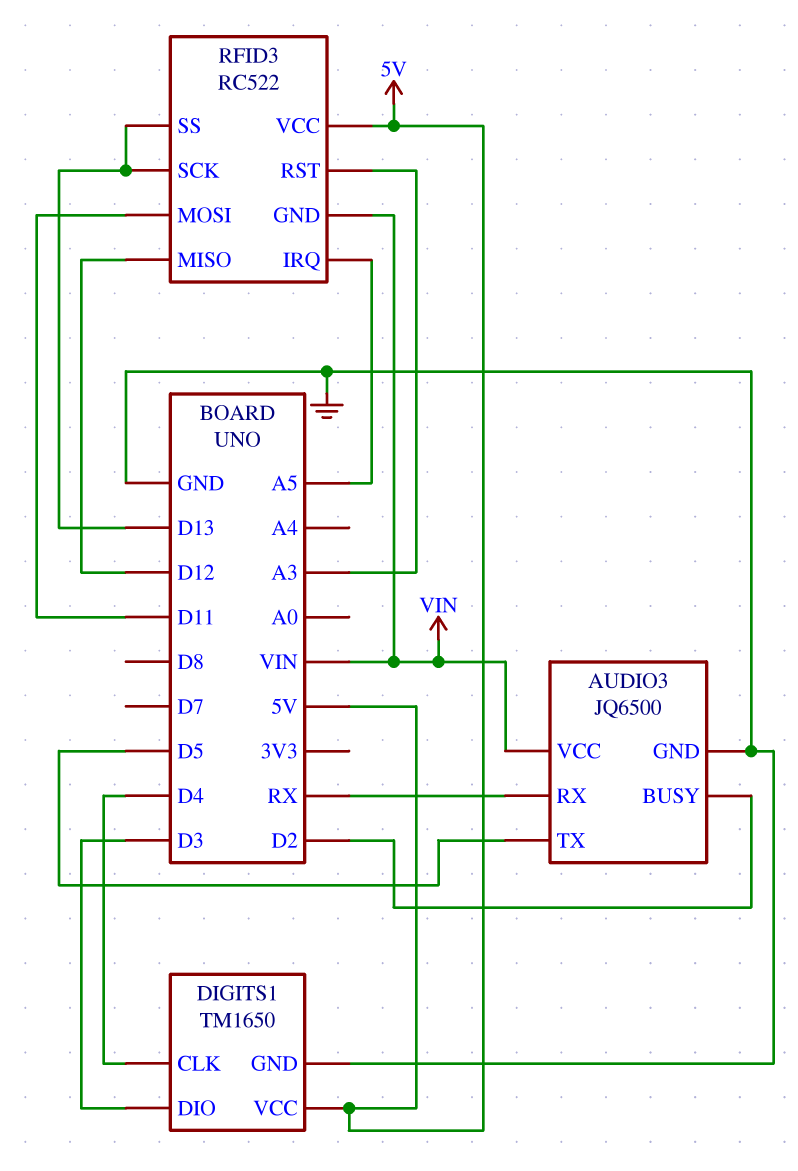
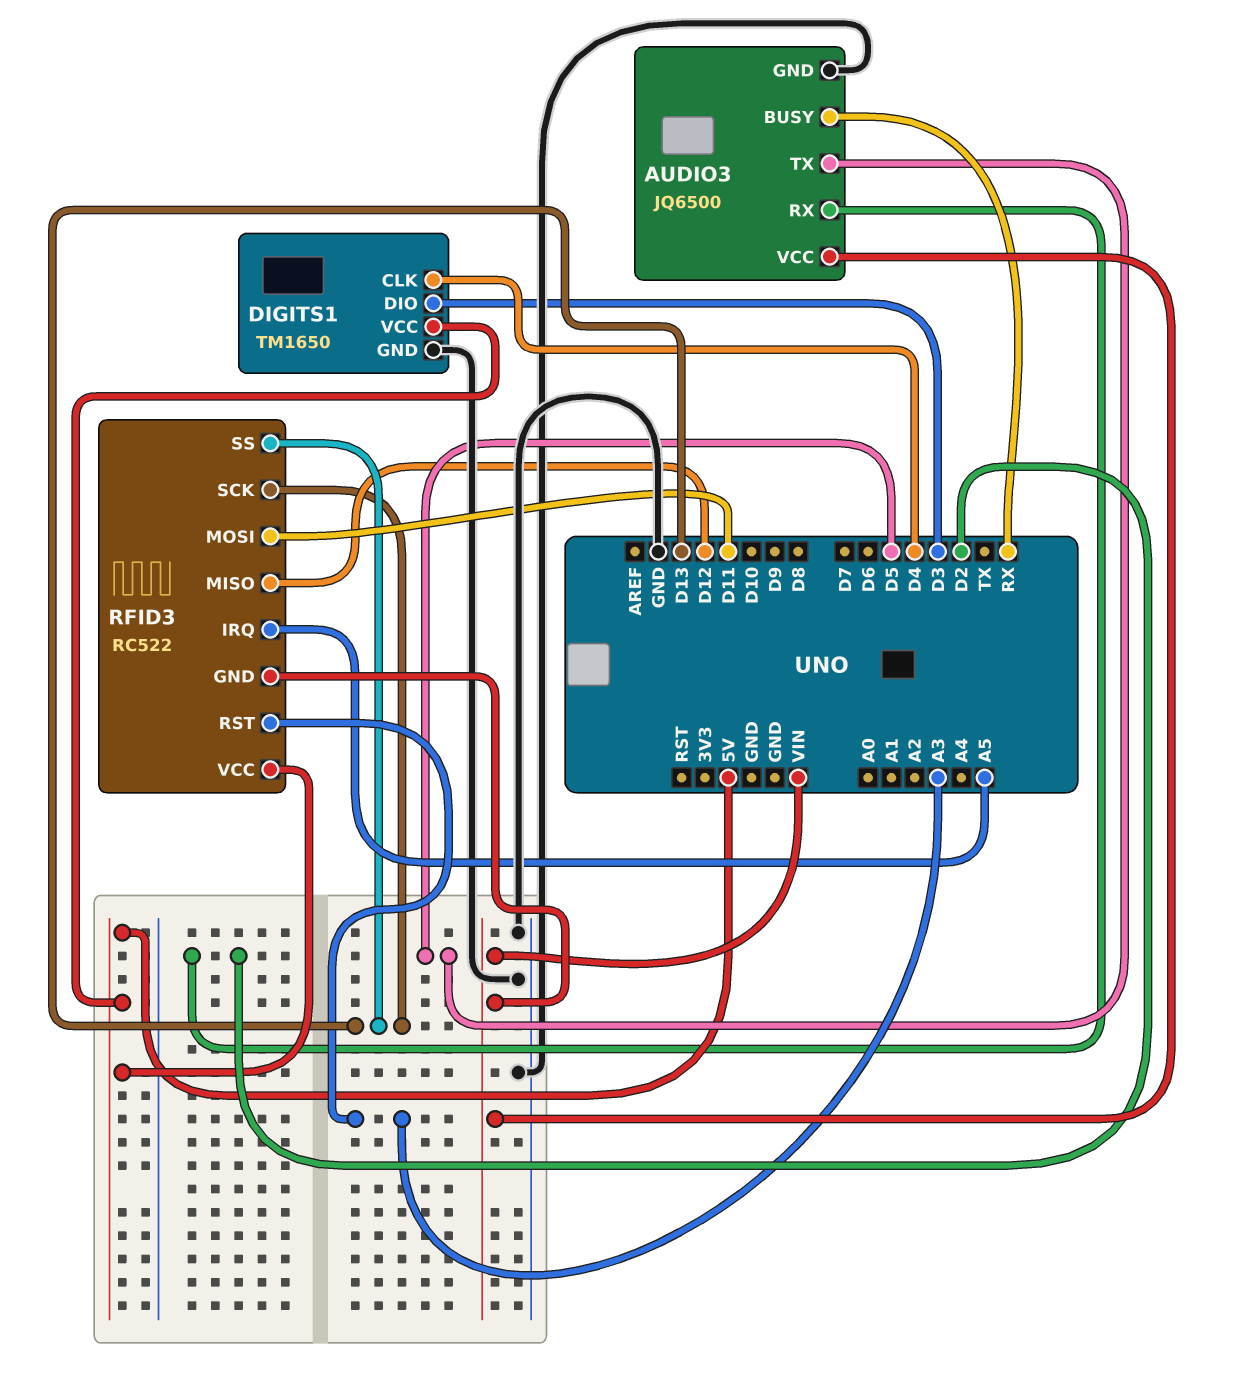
AUDIO3 pin BUSY: D2 -> RX
AUDIO3 pin RX: RX -> D2

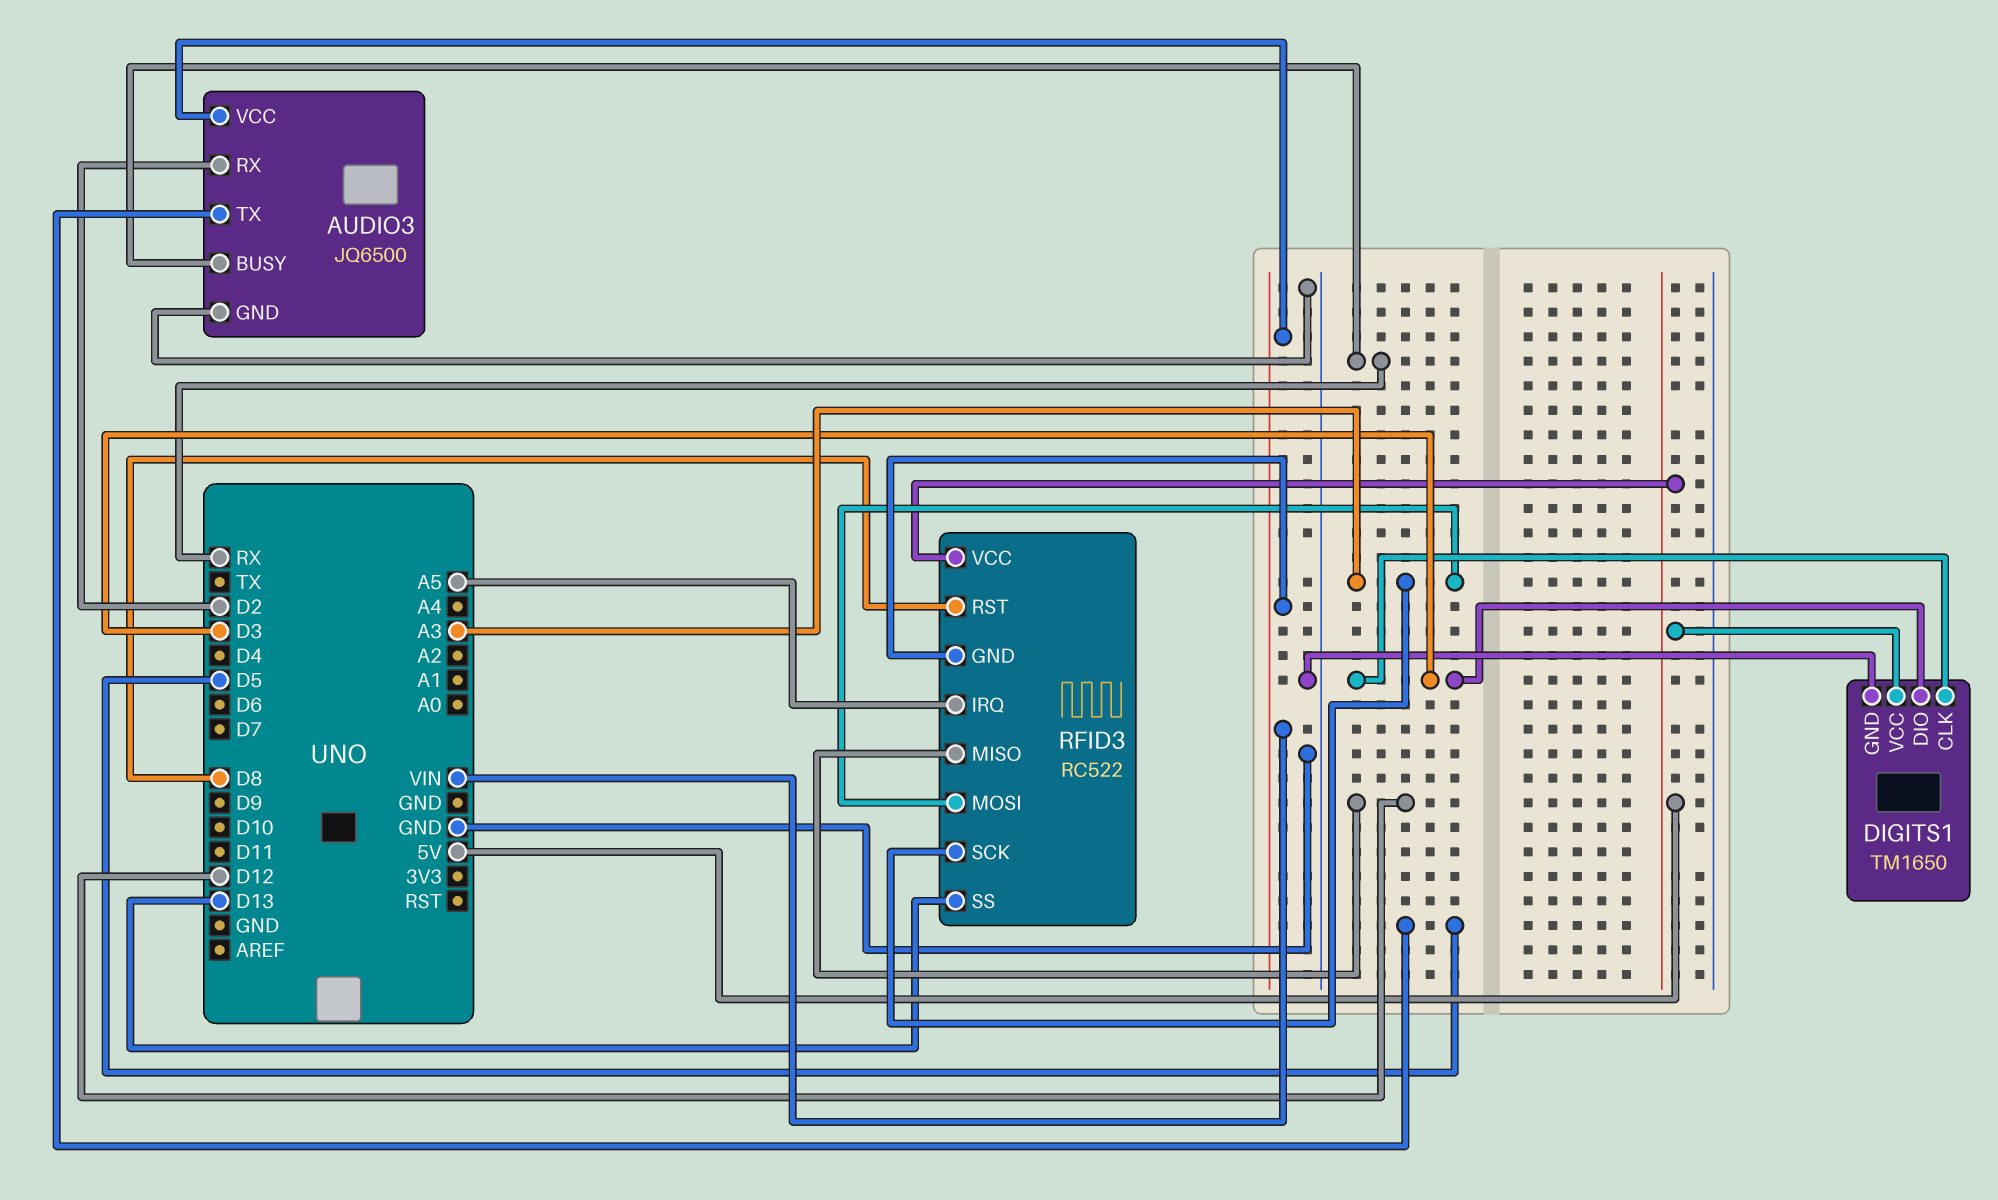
DIGITS1 pin CLK: D4 -> D3
RFID3 pin MOSI: D11 -> A3
RFID3 pin RST: A3 -> D8
RFID3 pin SCK: D13 -> A3

